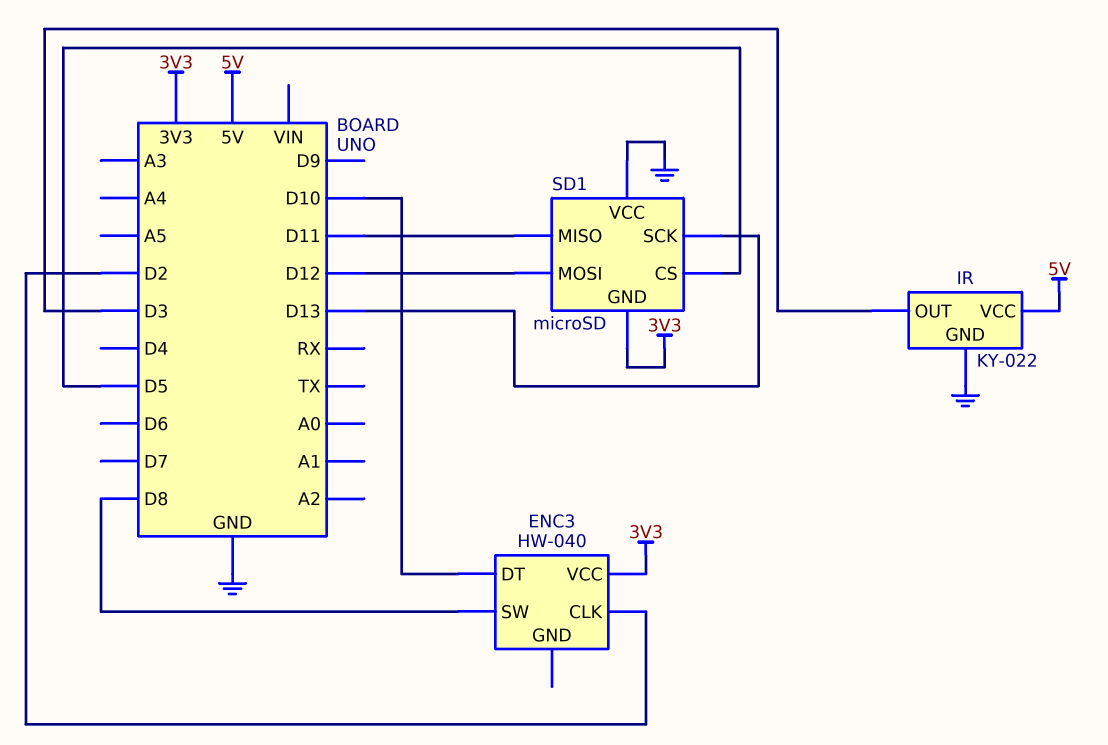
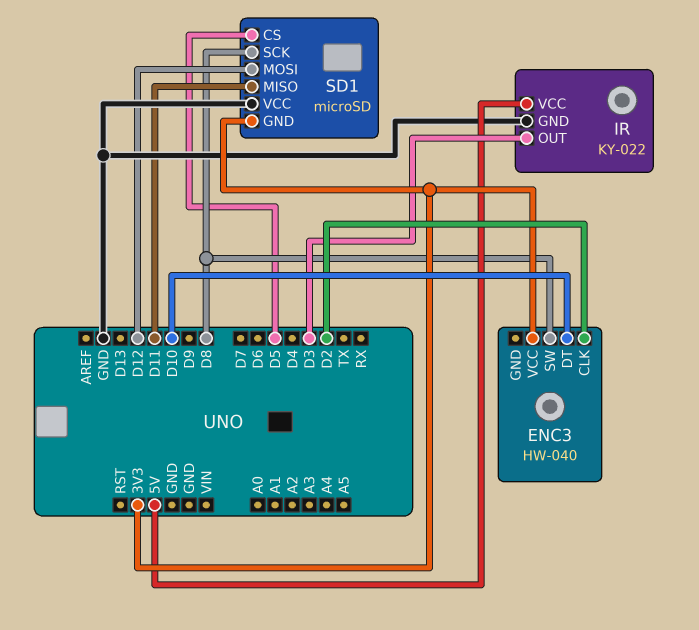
SD1 pin SCK: D13 -> D8

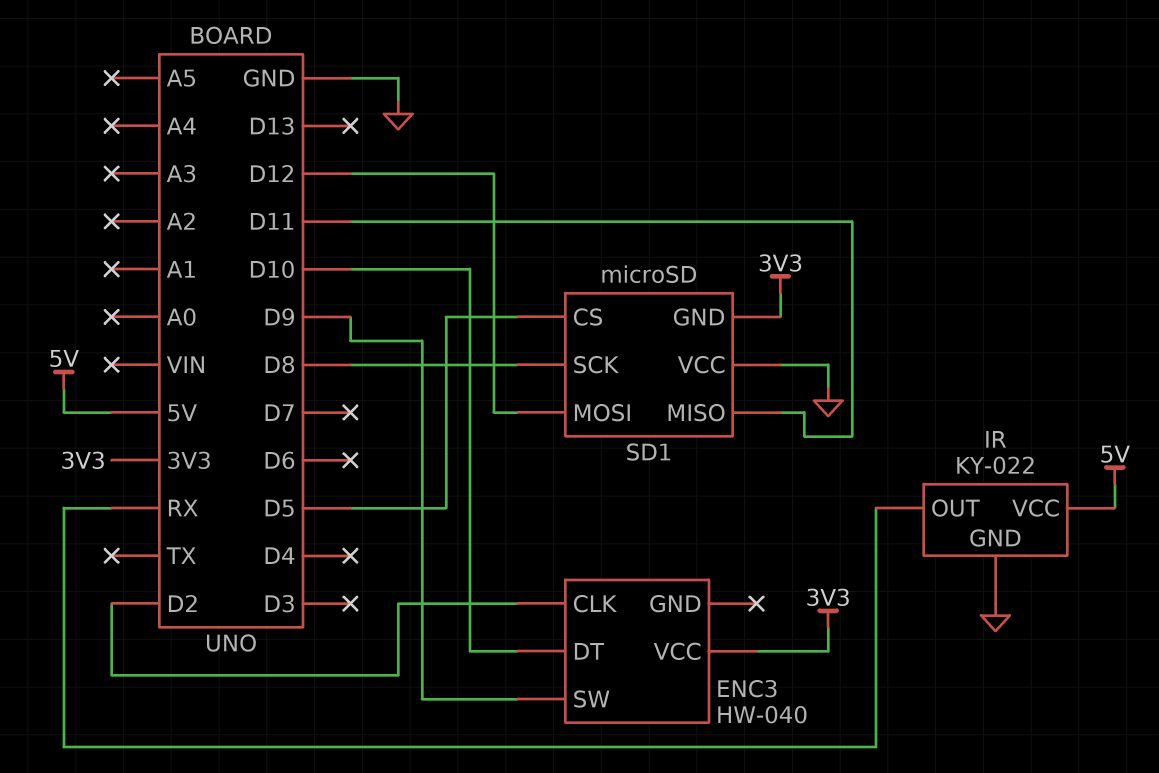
ENC3 pin SW: D8 -> D9
IR pin OUT: D3 -> RX

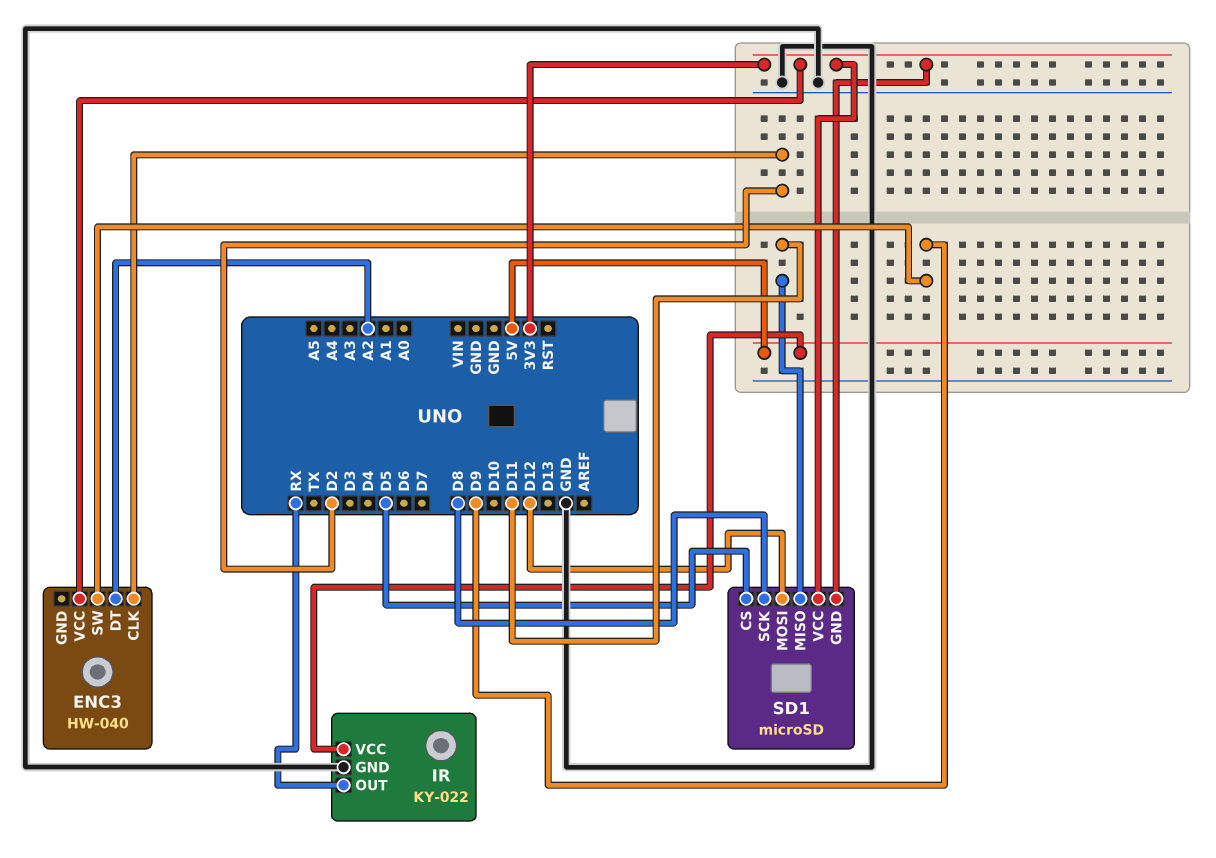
ENC3 pin DT: D10 -> A2
SD1 pin VCC: GND -> 3V3

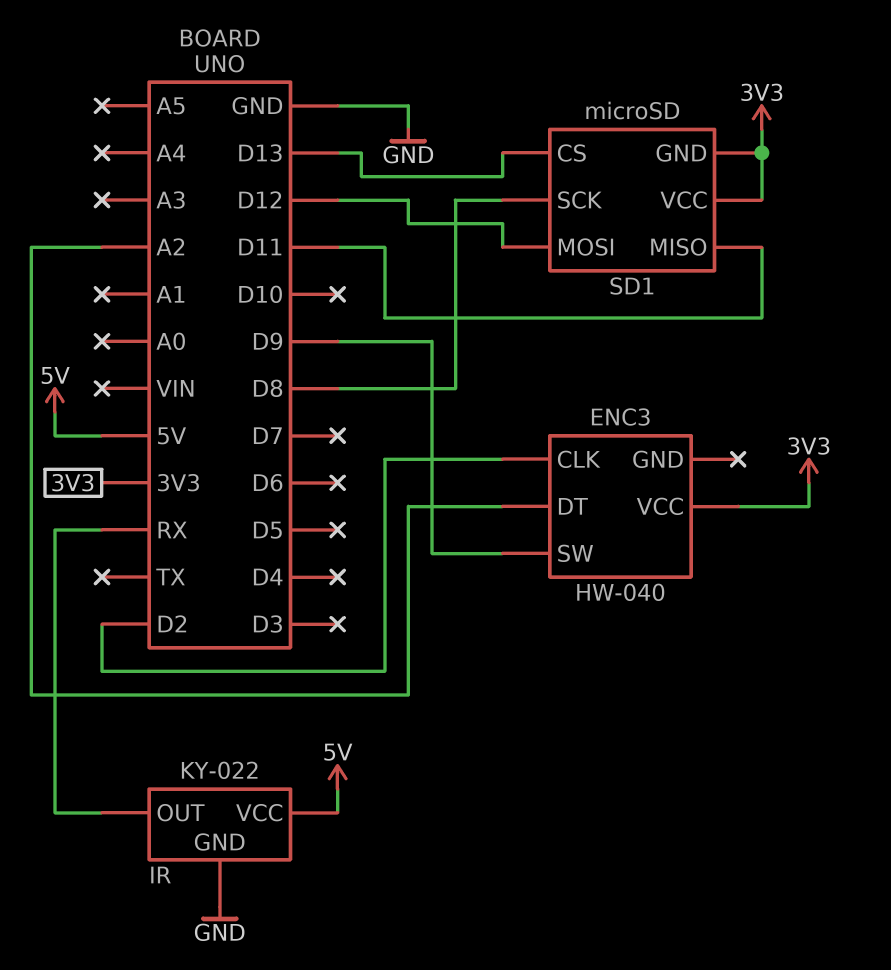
SD1 pin CS: D5 -> D13

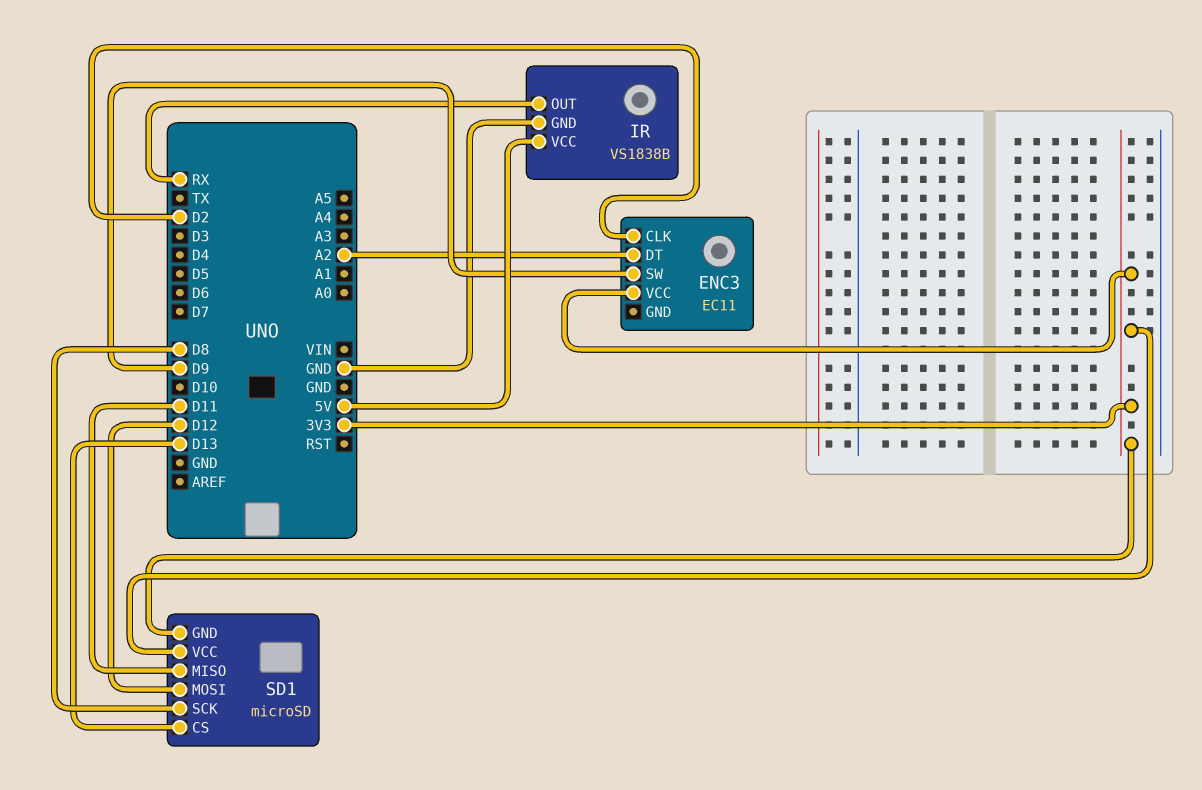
ENC3: HW-040 -> EC11
IR: KY-022 -> VS1838B

